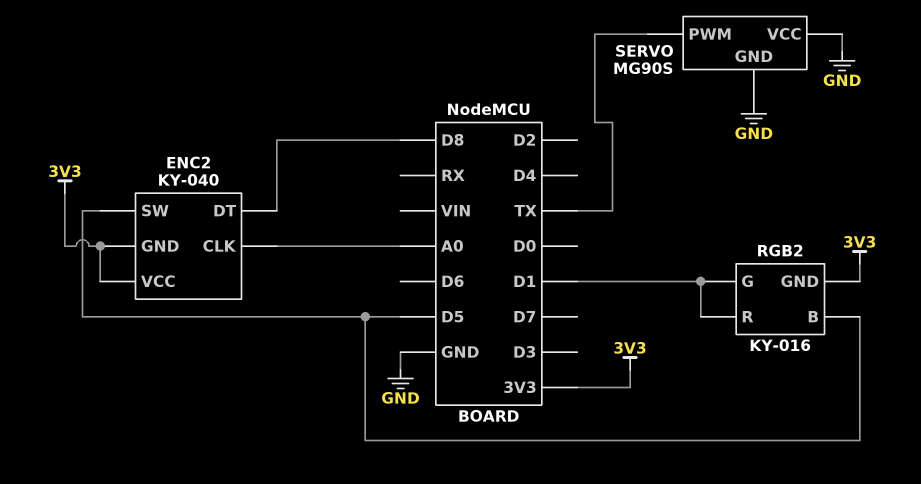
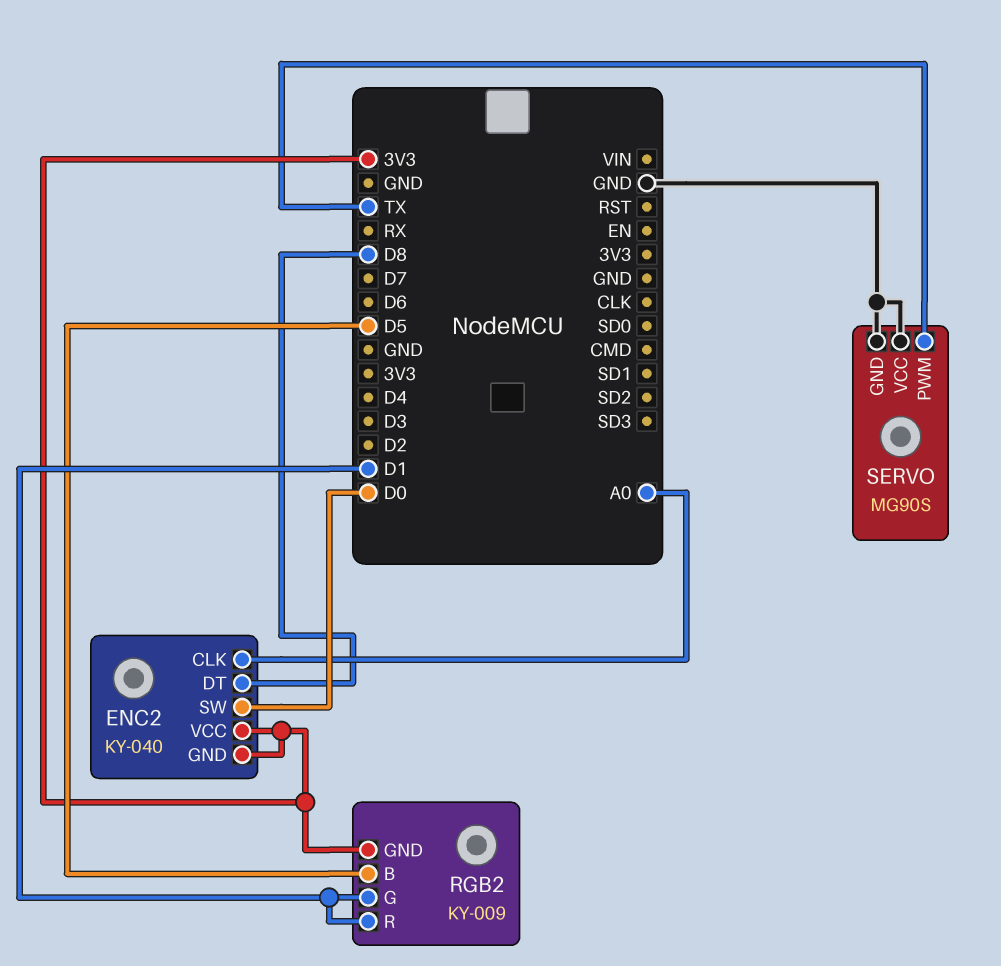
ENC2 pin SW: D5 -> D0
RGB2: KY-016 -> KY-009

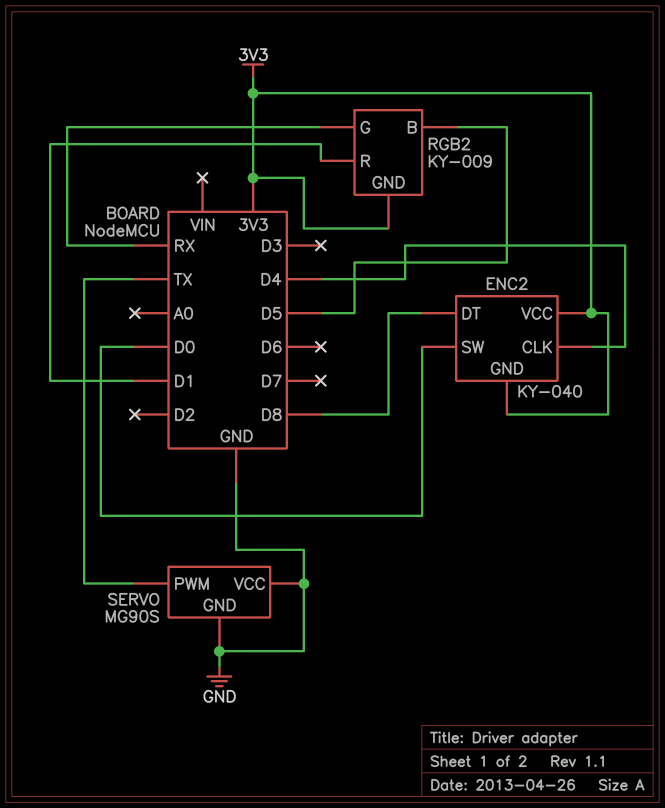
ENC2 pin CLK: A0 -> D4
RGB2 pin G: D1 -> RX

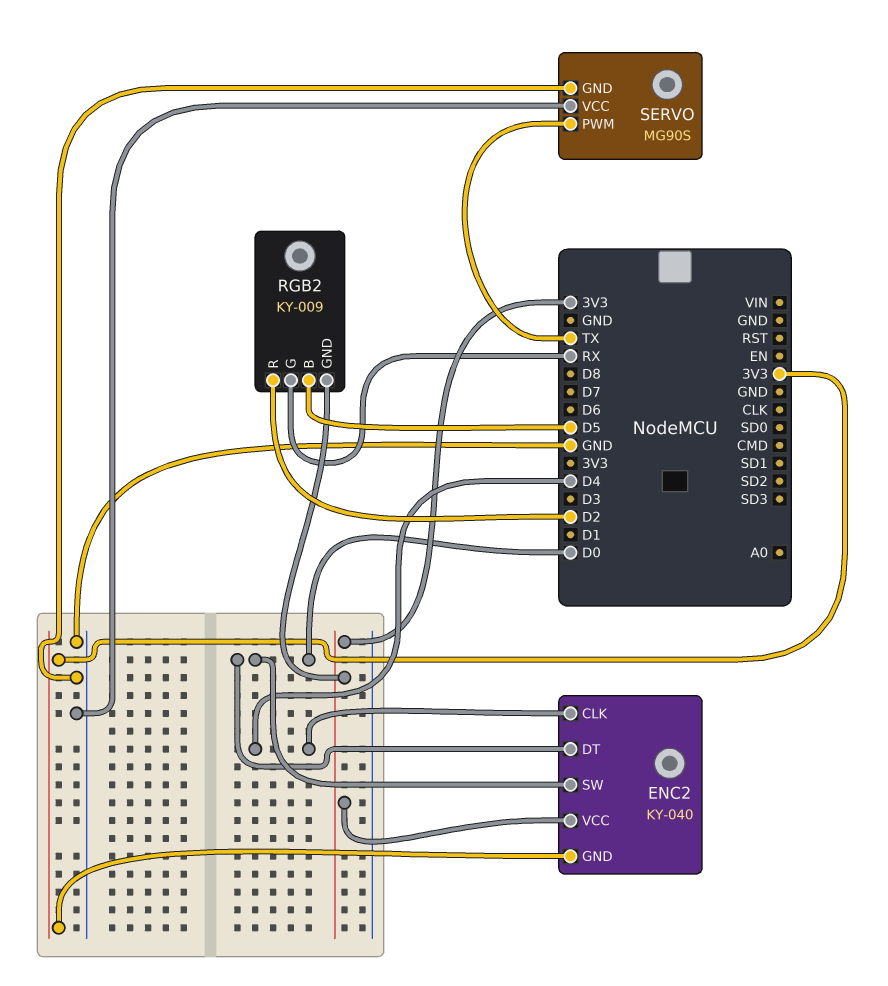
ENC2 pin DT: D8 -> D0
RGB2 pin R: D1 -> D2

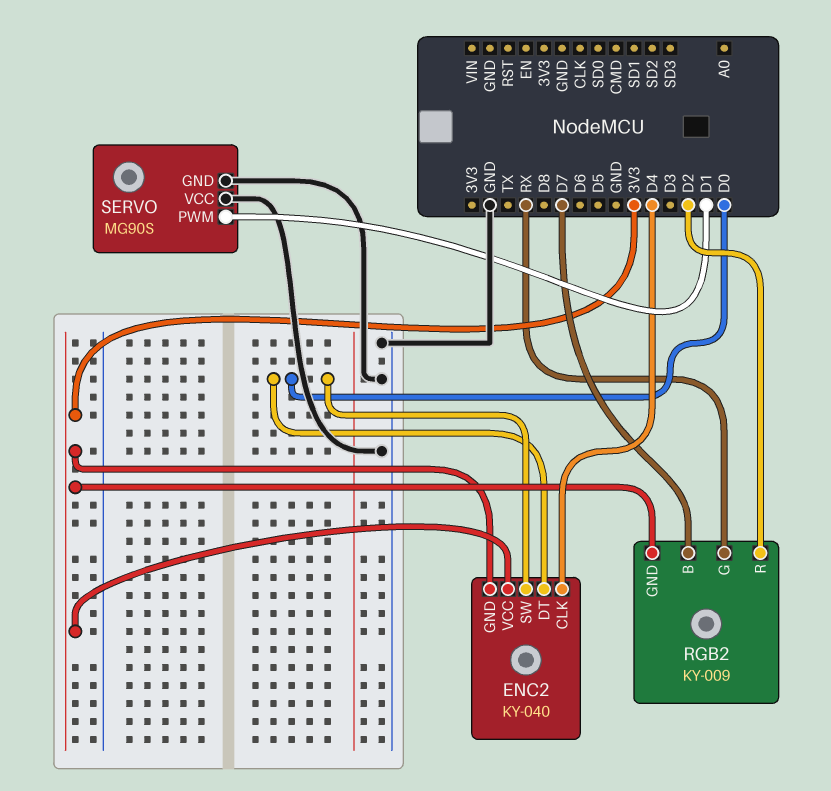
RGB2 pin B: D5 -> D7
SERVO pin PWM: TX -> D1

